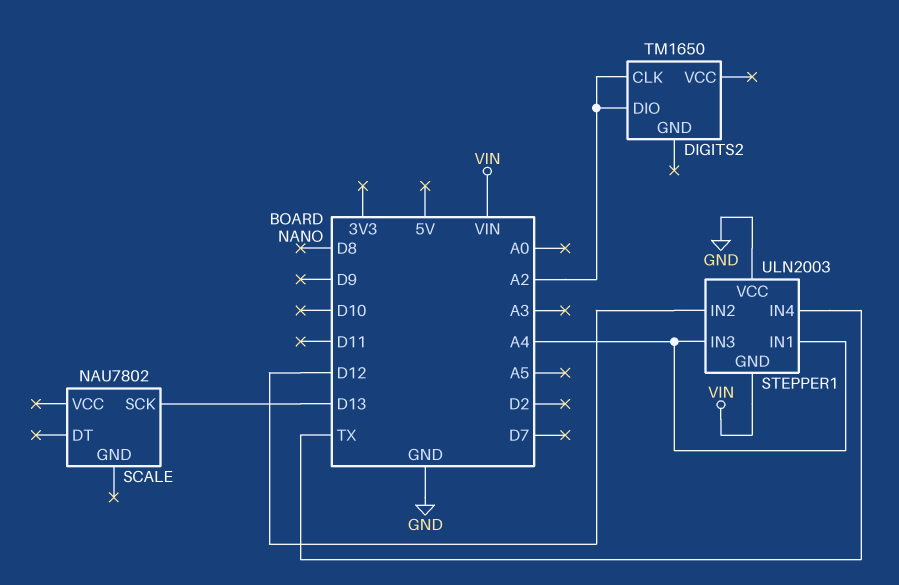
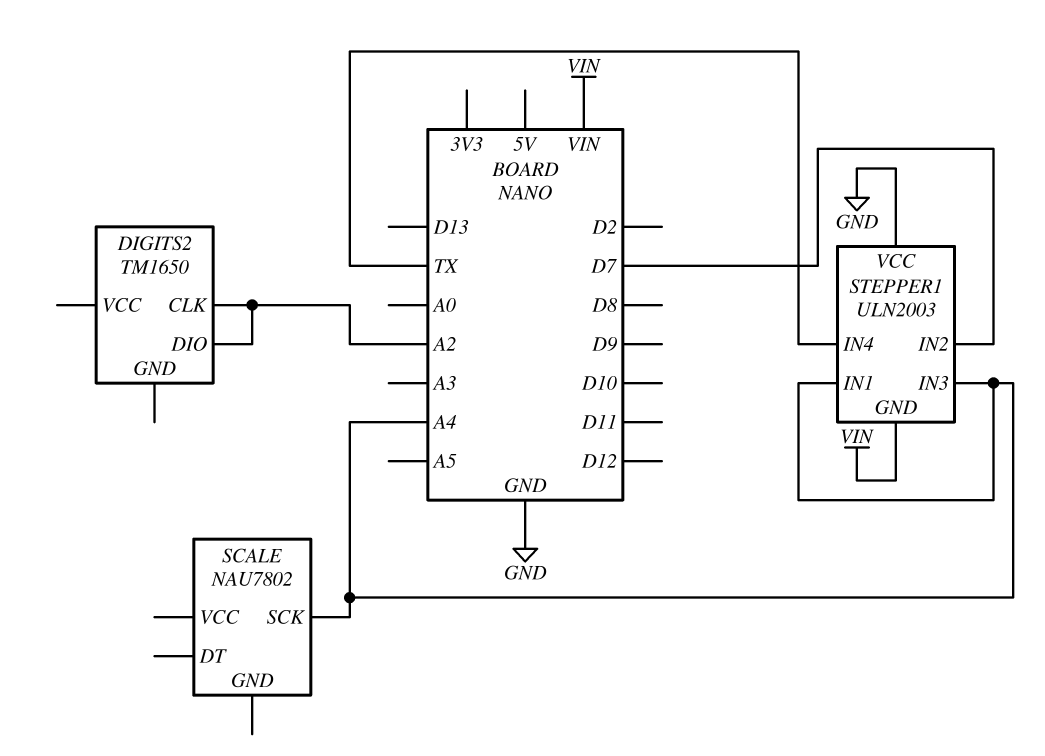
SCALE pin SCK: D13 -> A4
STEPPER1 pin IN2: D12 -> D7

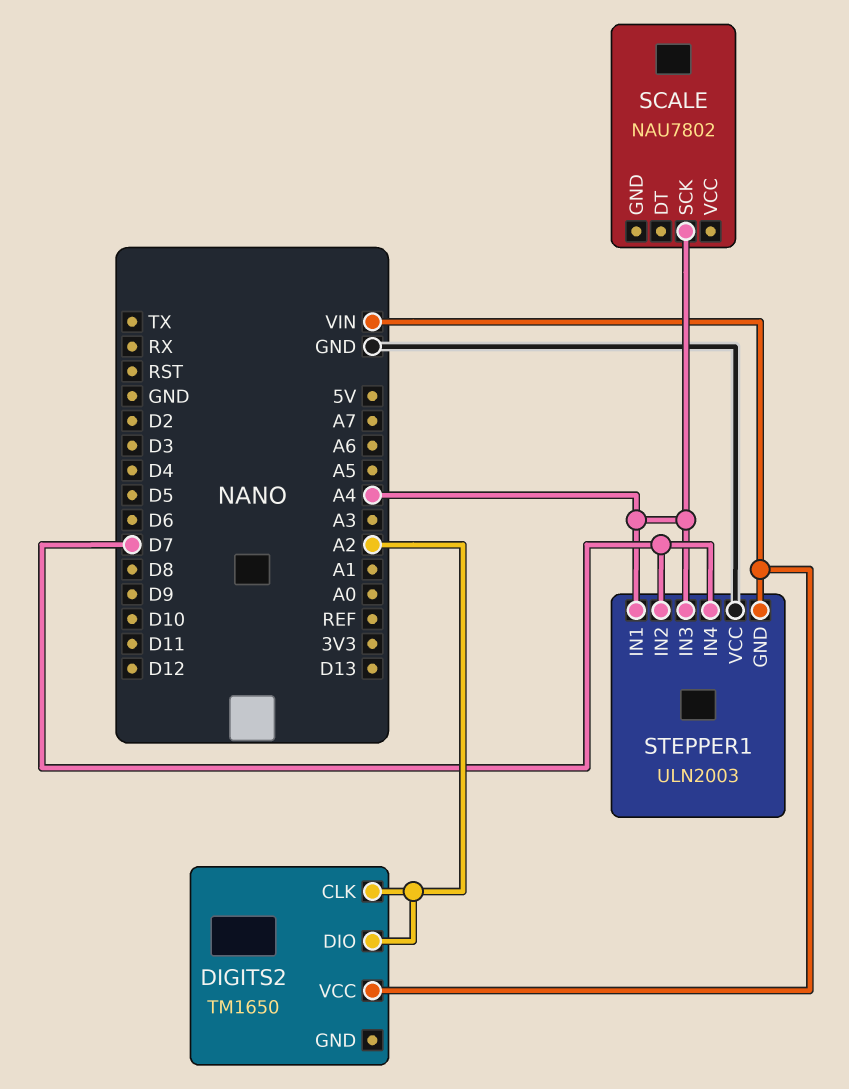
DIGITS2 pin VCC: none -> VIN
STEPPER1 pin IN4: TX -> D7

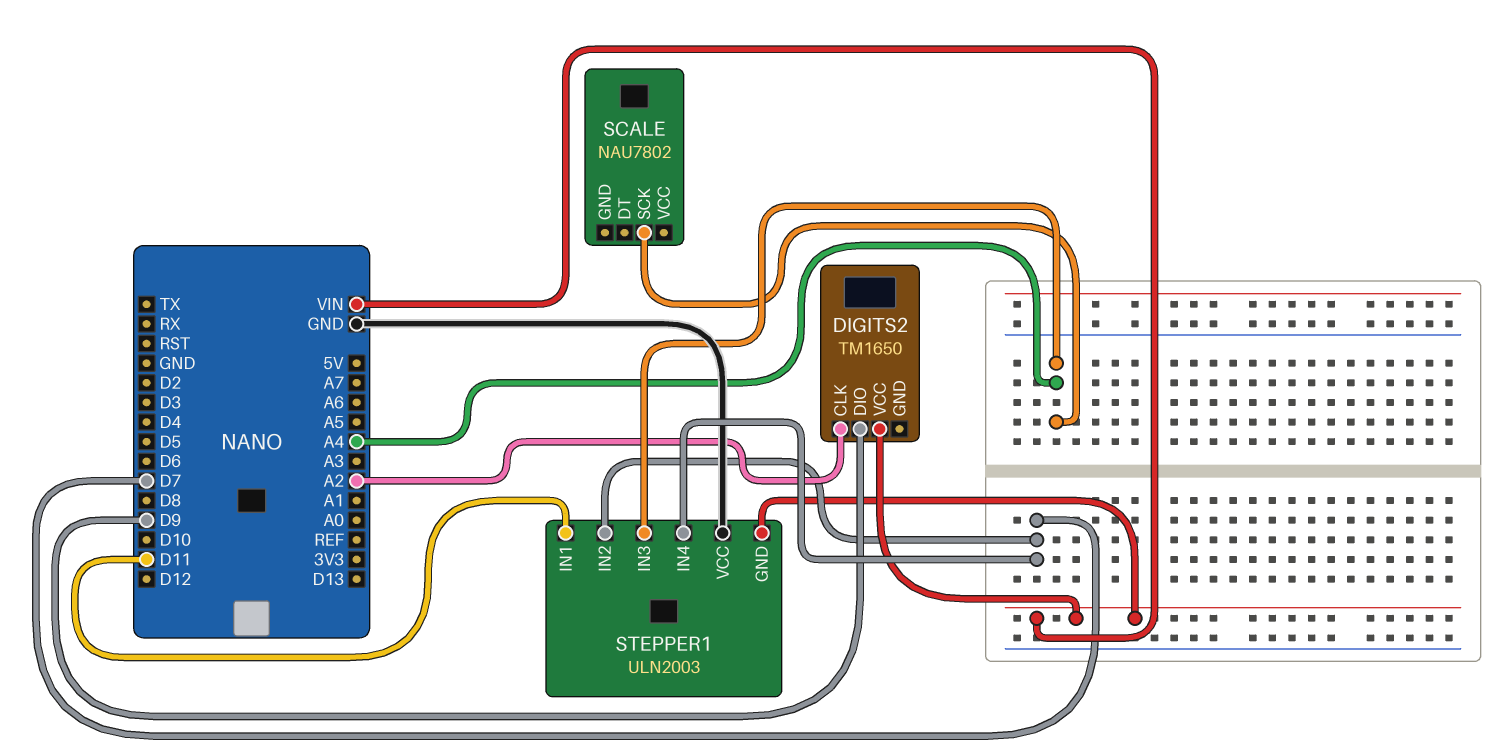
DIGITS2 pin DIO: A2 -> D9
STEPPER1 pin IN1: A4 -> D11

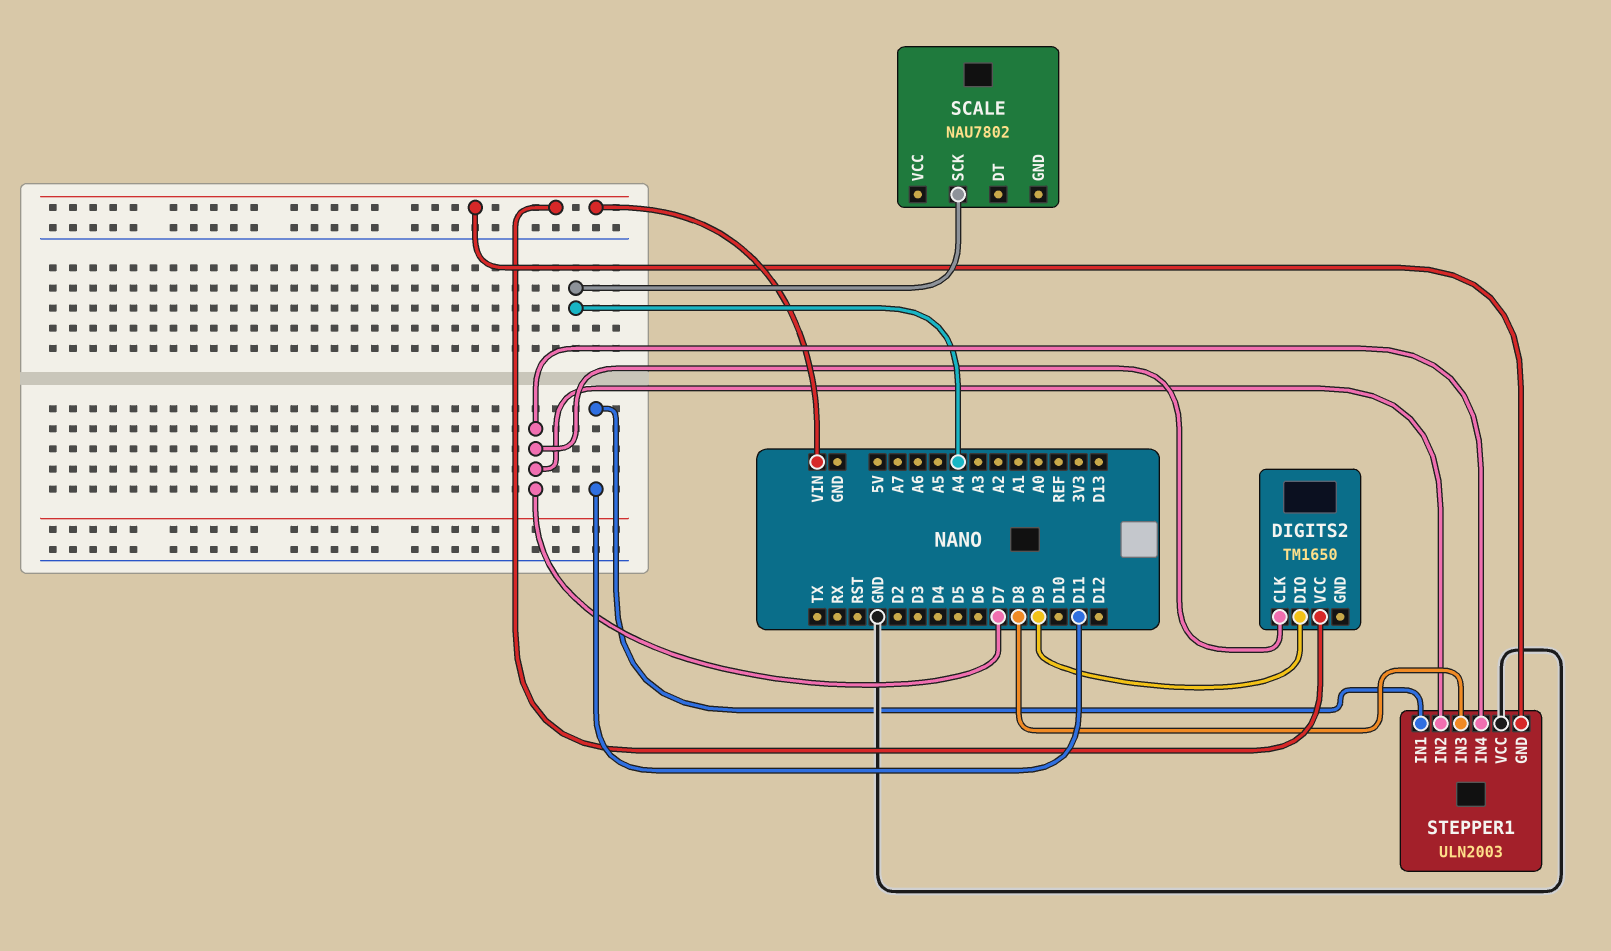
DIGITS2 pin CLK: A2 -> D7
STEPPER1 pin IN3: A4 -> D8

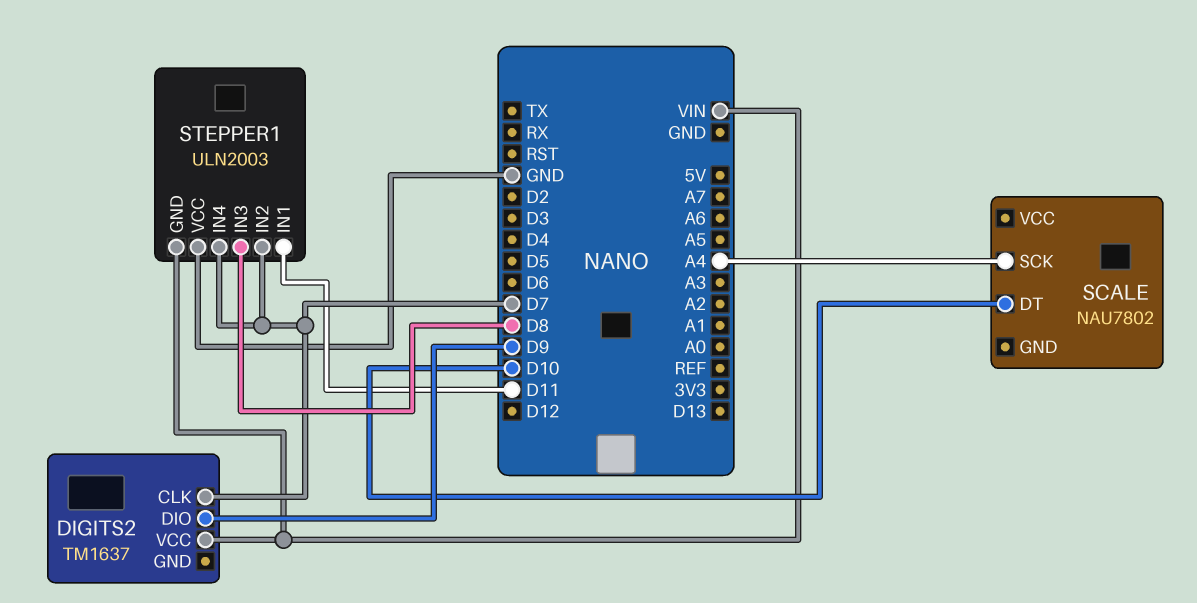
DIGITS2: TM1650 -> TM1637
SCALE pin DT: none -> D10

